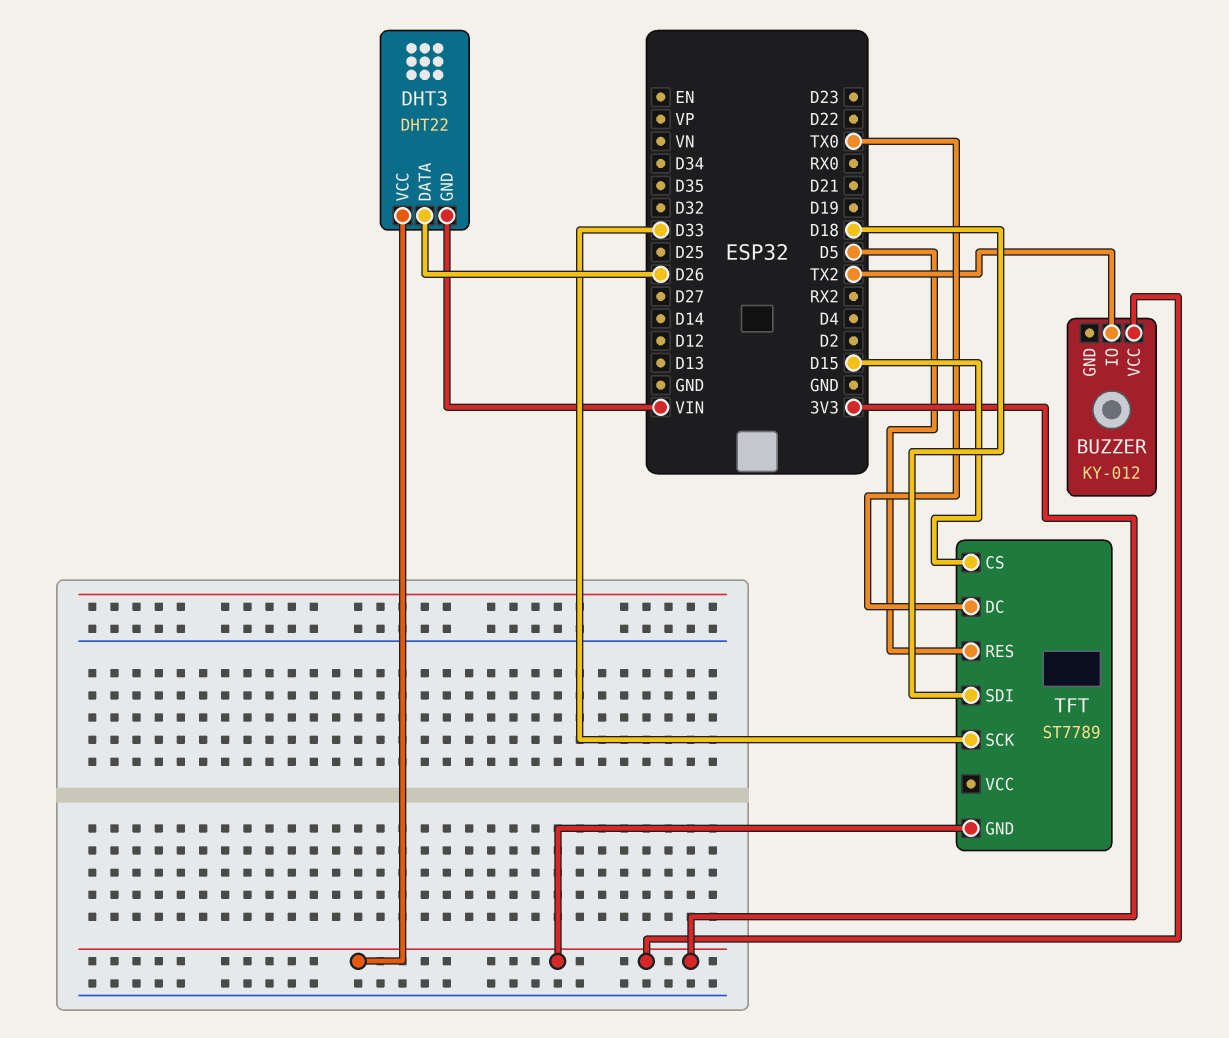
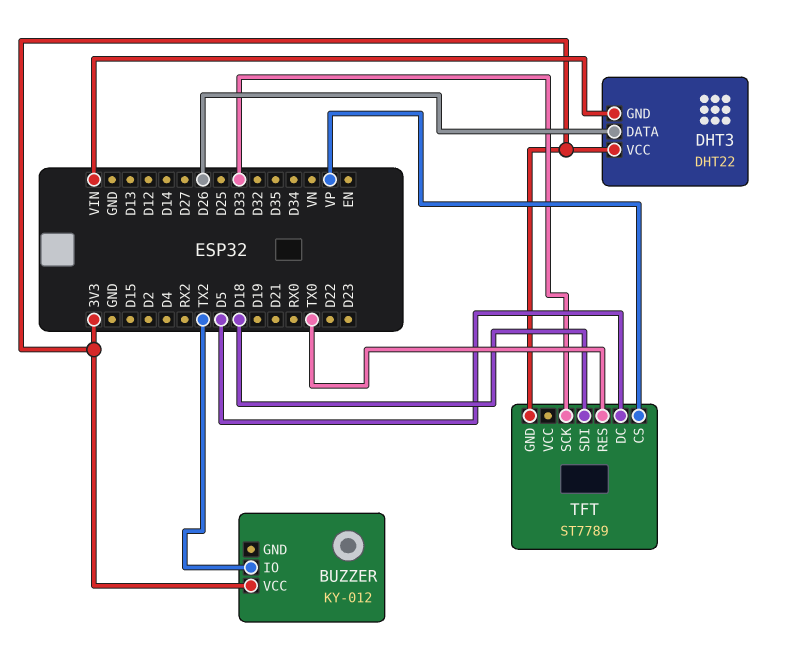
TFT pin CS: D15 -> VP
TFT pin DC: TX0 -> D5
TFT pin RES: D5 -> TX0

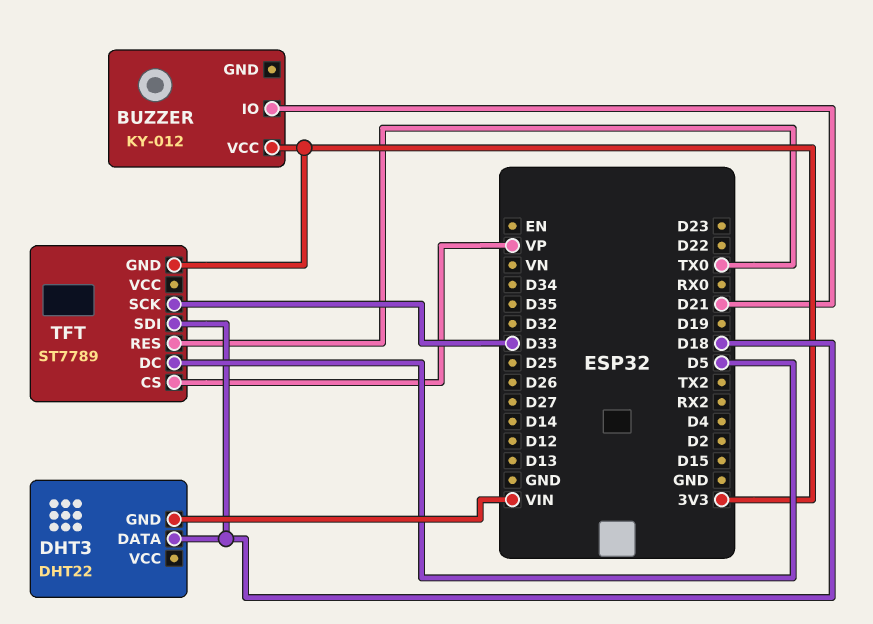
BUZZER pin IO: TX2 -> D21
DHT3 pin DATA: D26 -> D18
DHT3 pin VCC: 3V3 -> none

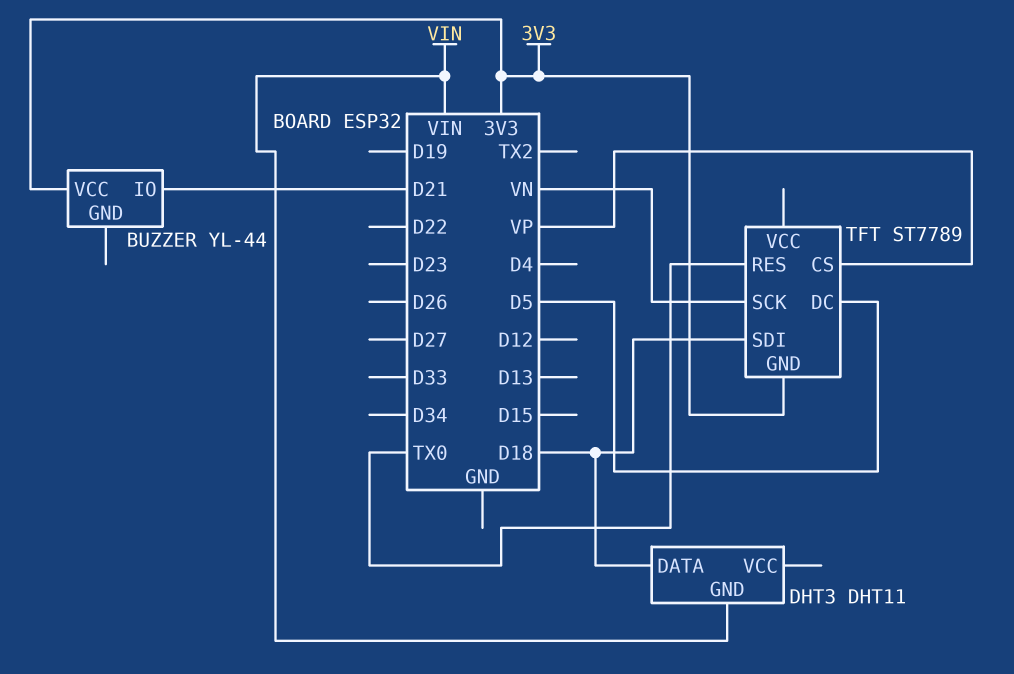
BUZZER: KY-012 -> YL-44
DHT3: DHT22 -> DHT11
TFT pin SCK: D33 -> VN

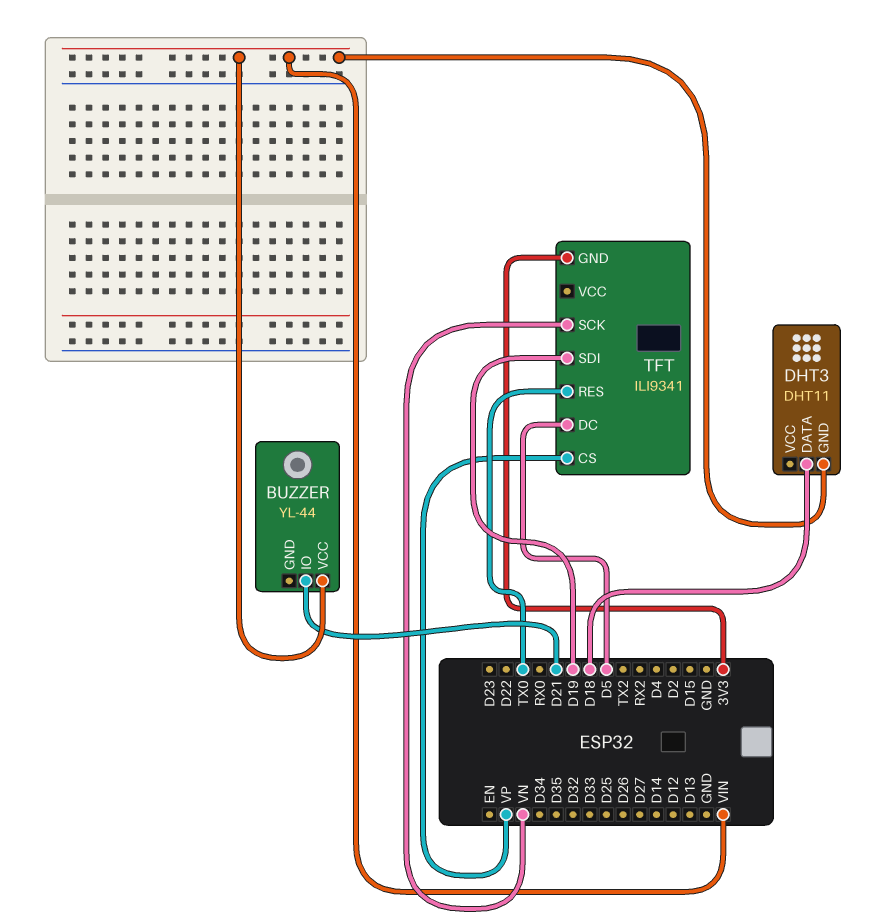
BUZZER pin VCC: 3V3 -> VIN
TFT: ST7789 -> ILI9341
TFT pin SDI: D18 -> D19

